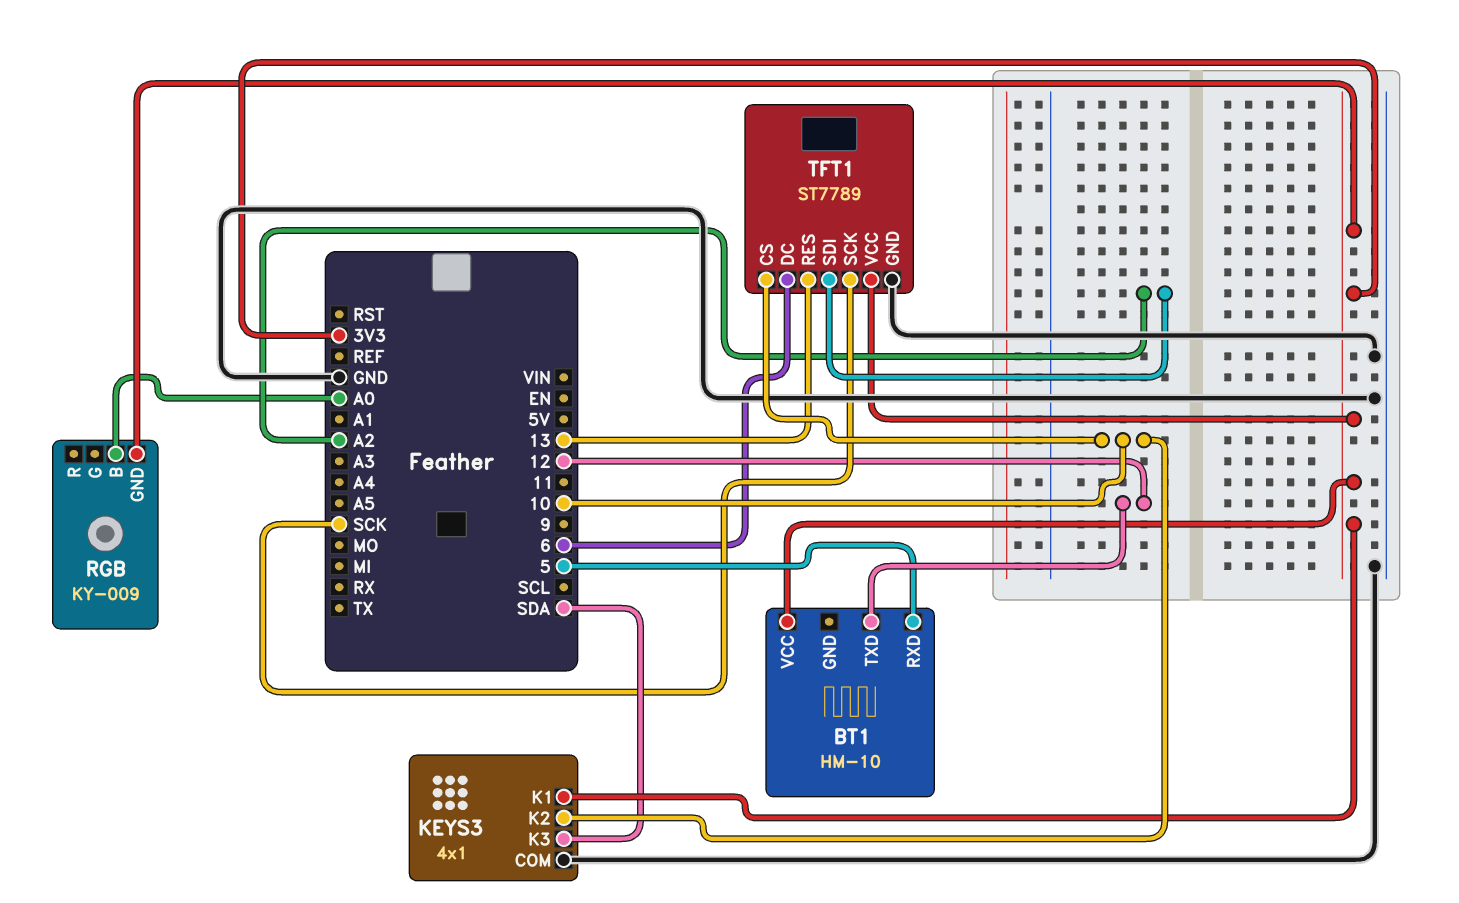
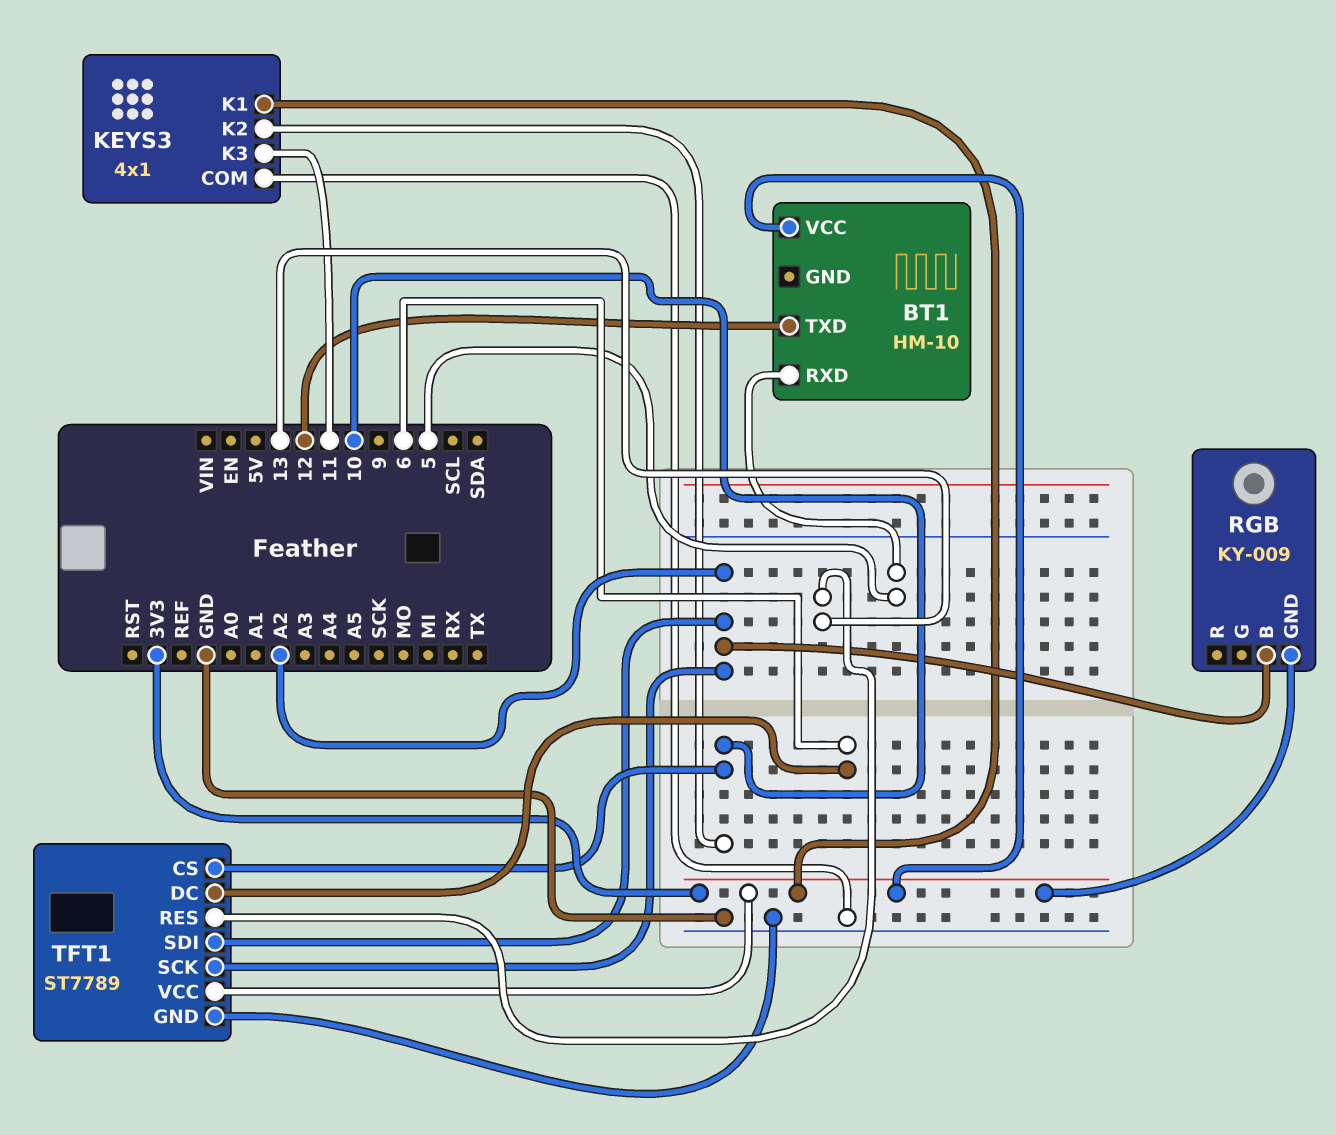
KEYS3 pin K3: SDA -> 11
RGB pin B: A0 -> A2
TFT1 pin SCK: SCK -> A2

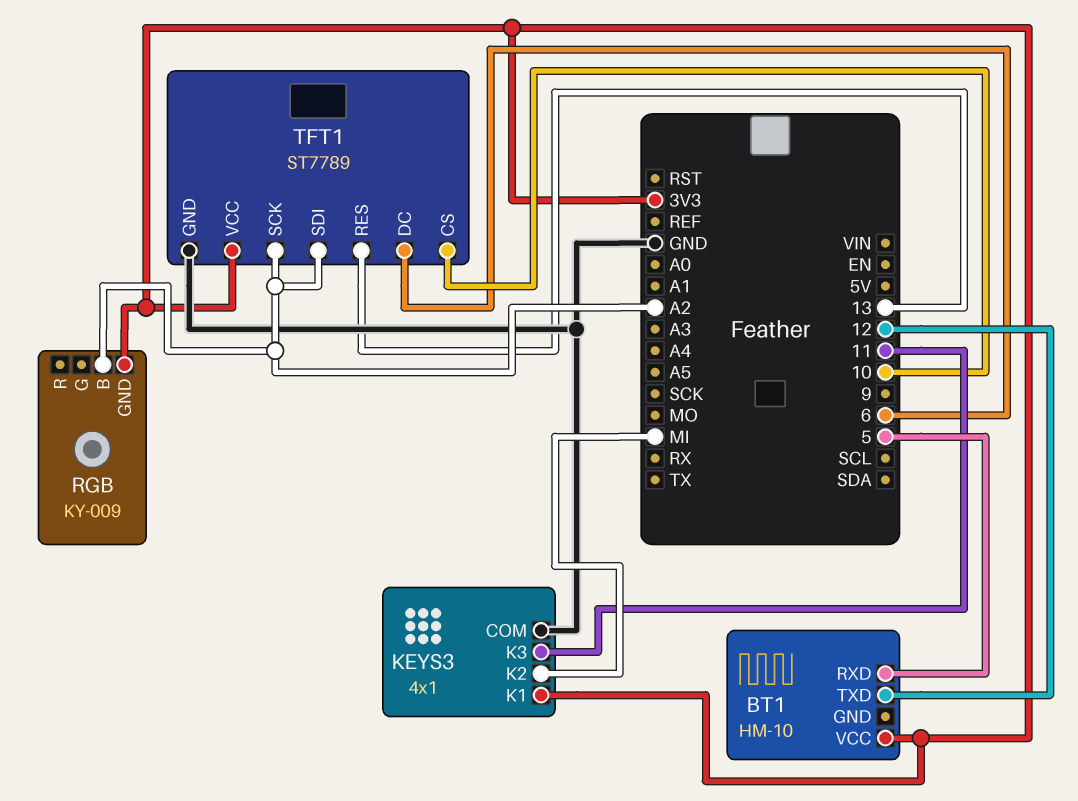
KEYS3 pin K2: 10 -> MI

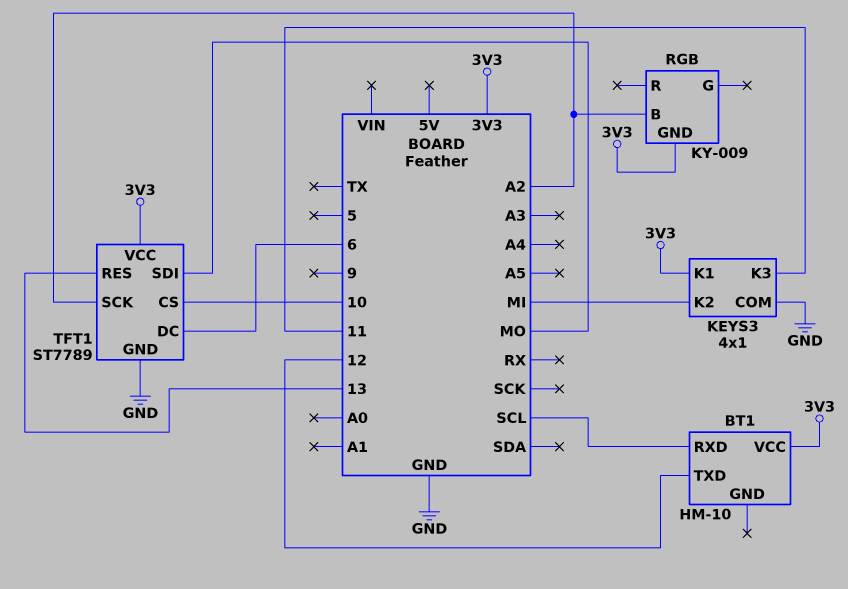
BT1 pin RXD: 5 -> SCL
TFT1 pin SDI: A2 -> MO

